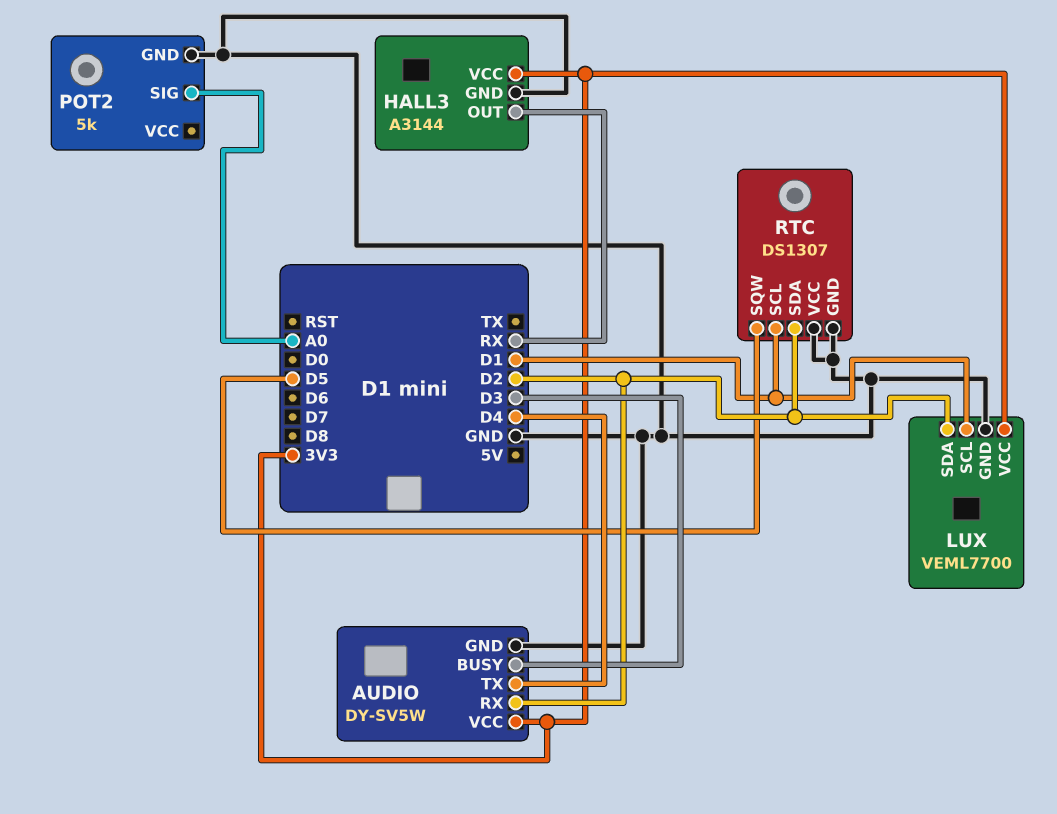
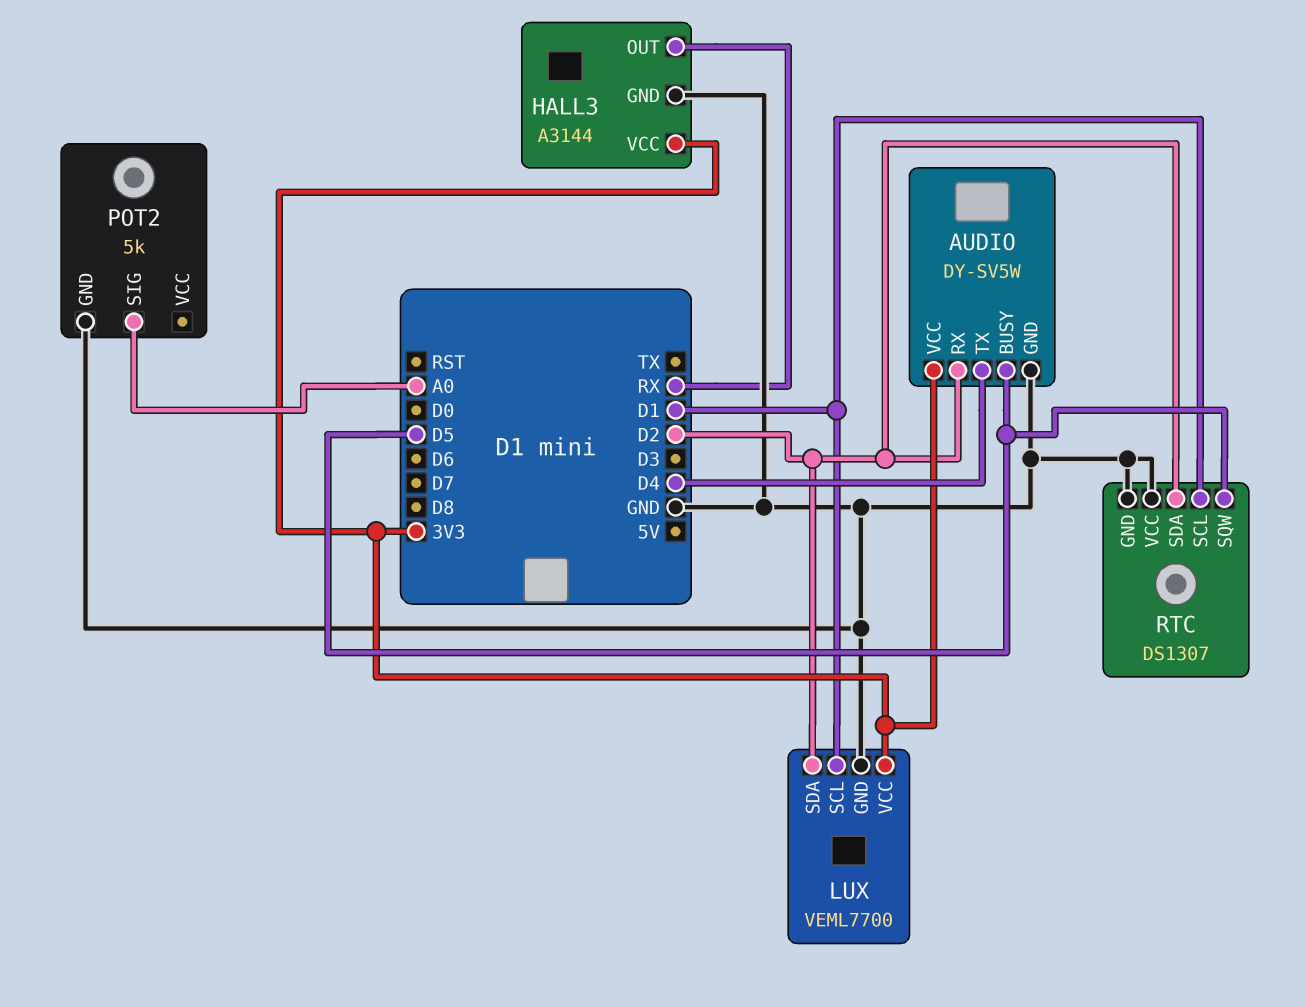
AUDIO pin BUSY: D3 -> D5

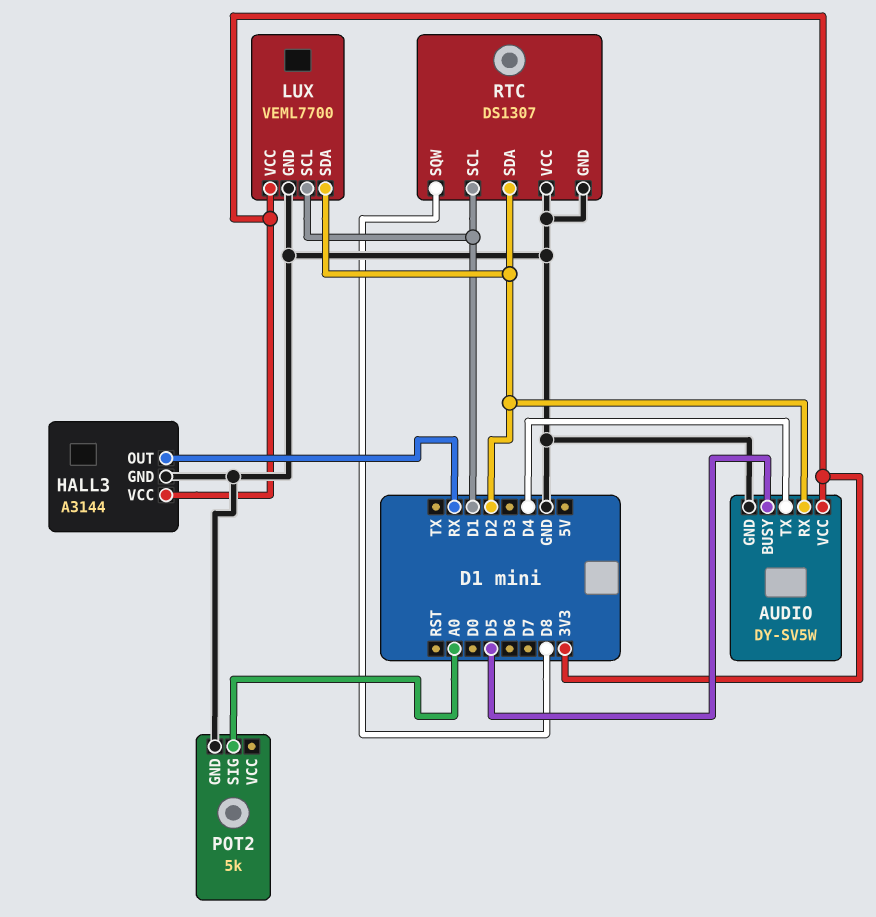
RTC pin SQW: D5 -> D8

